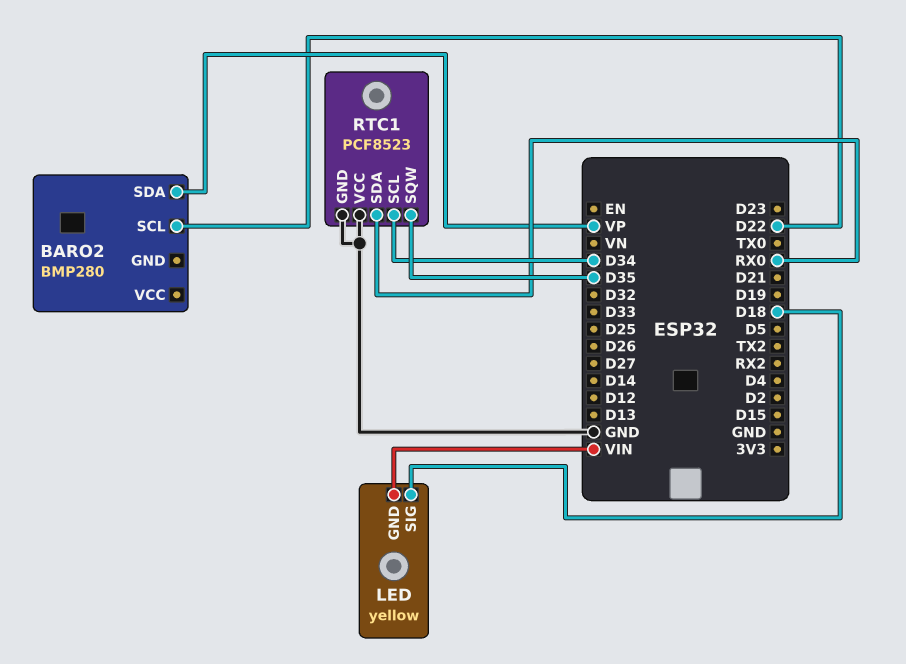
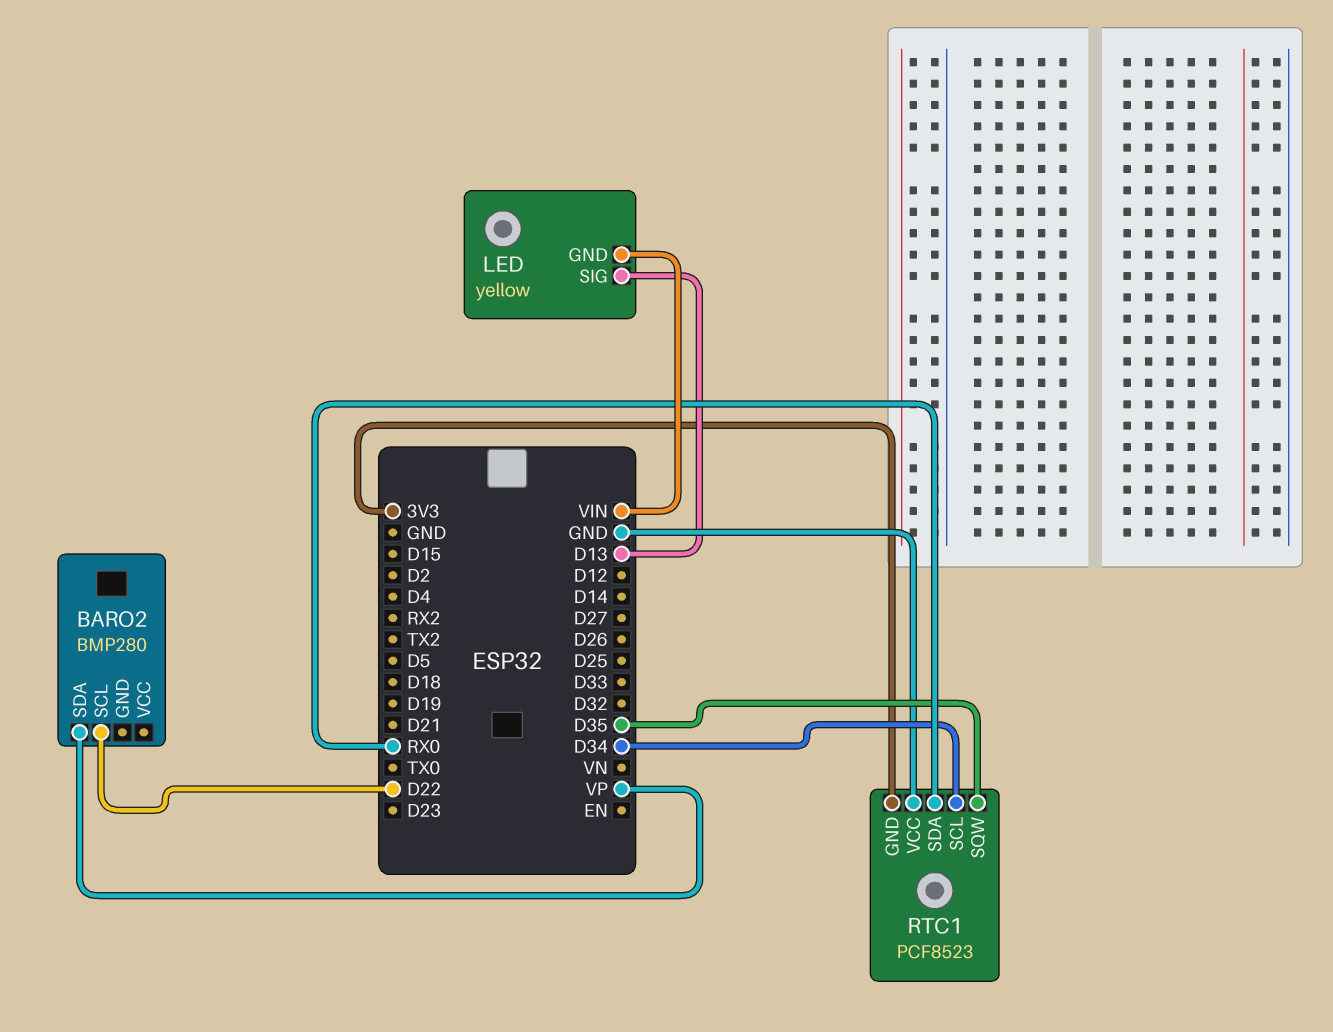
LED pin SIG: D18 -> D13
RTC1 pin GND: GND -> 3V3

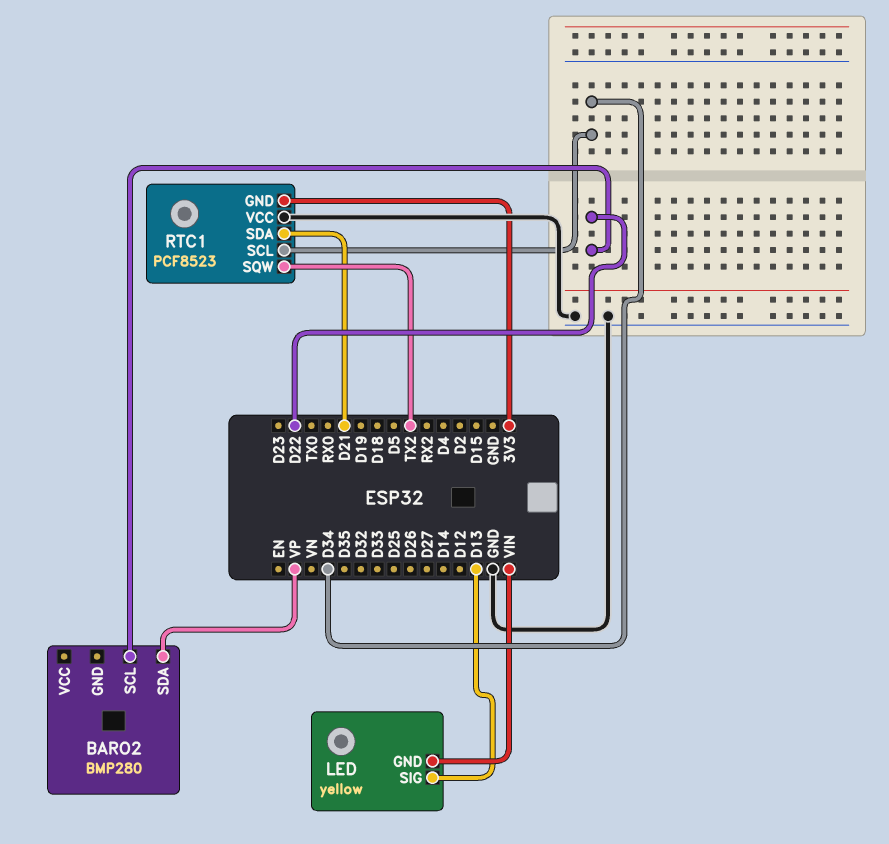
RTC1 pin SDA: RX0 -> D21
RTC1 pin SQW: D35 -> TX2

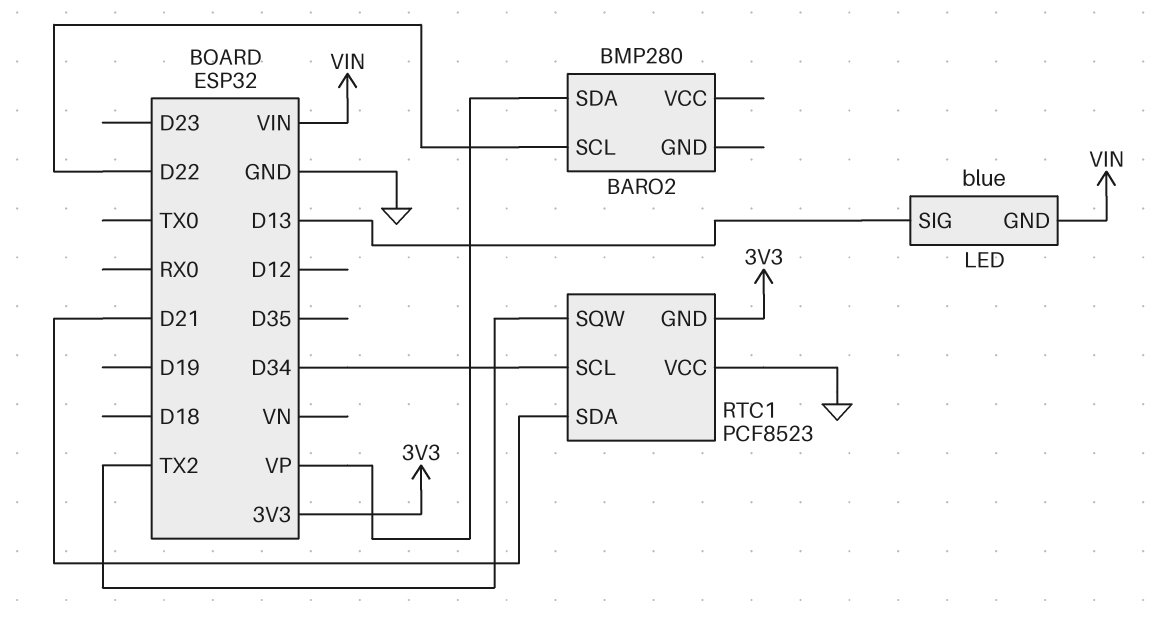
LED: yellow -> blue

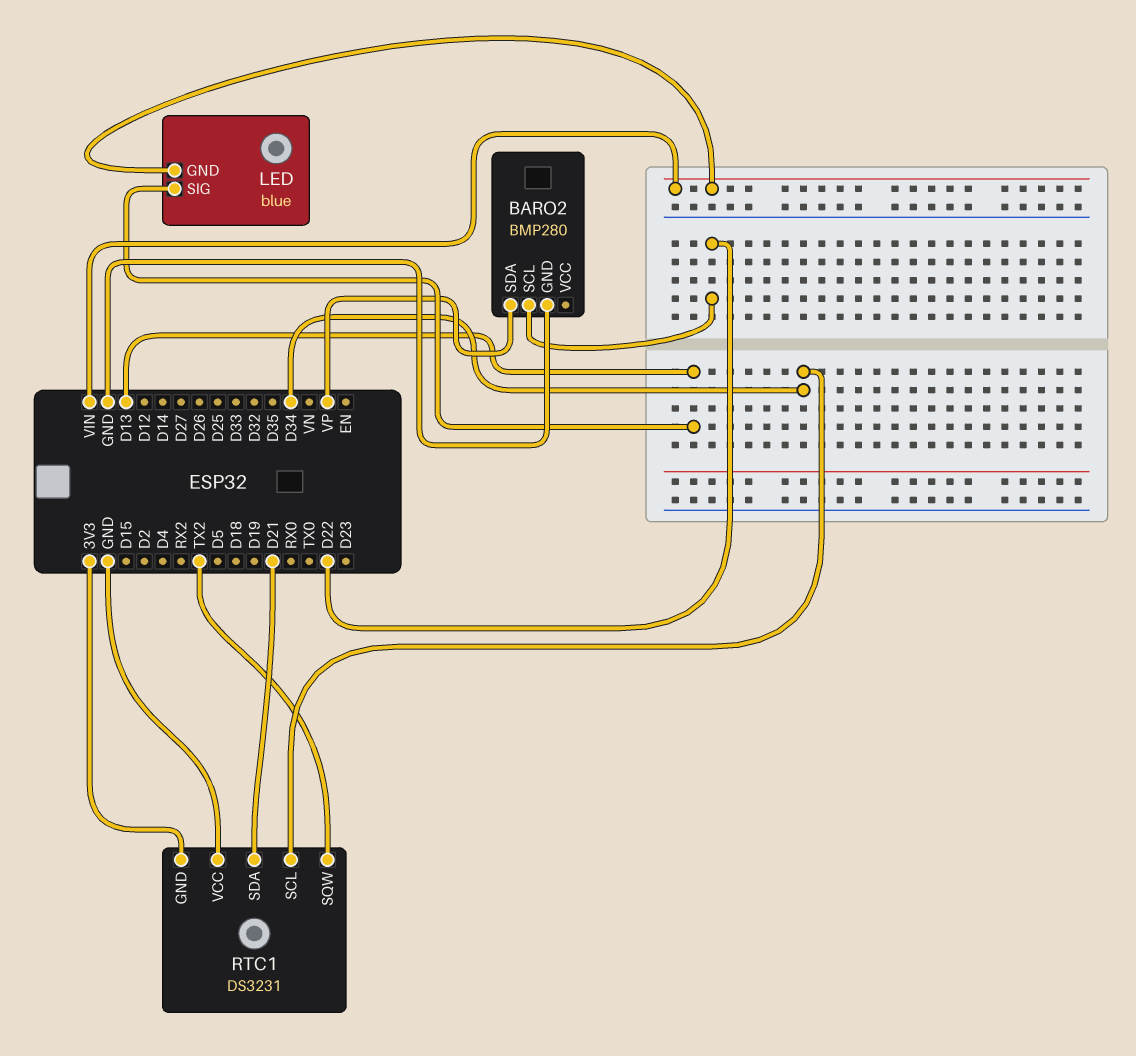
BARO2 pin GND: none -> GND
RTC1: PCF8523 -> DS3231

